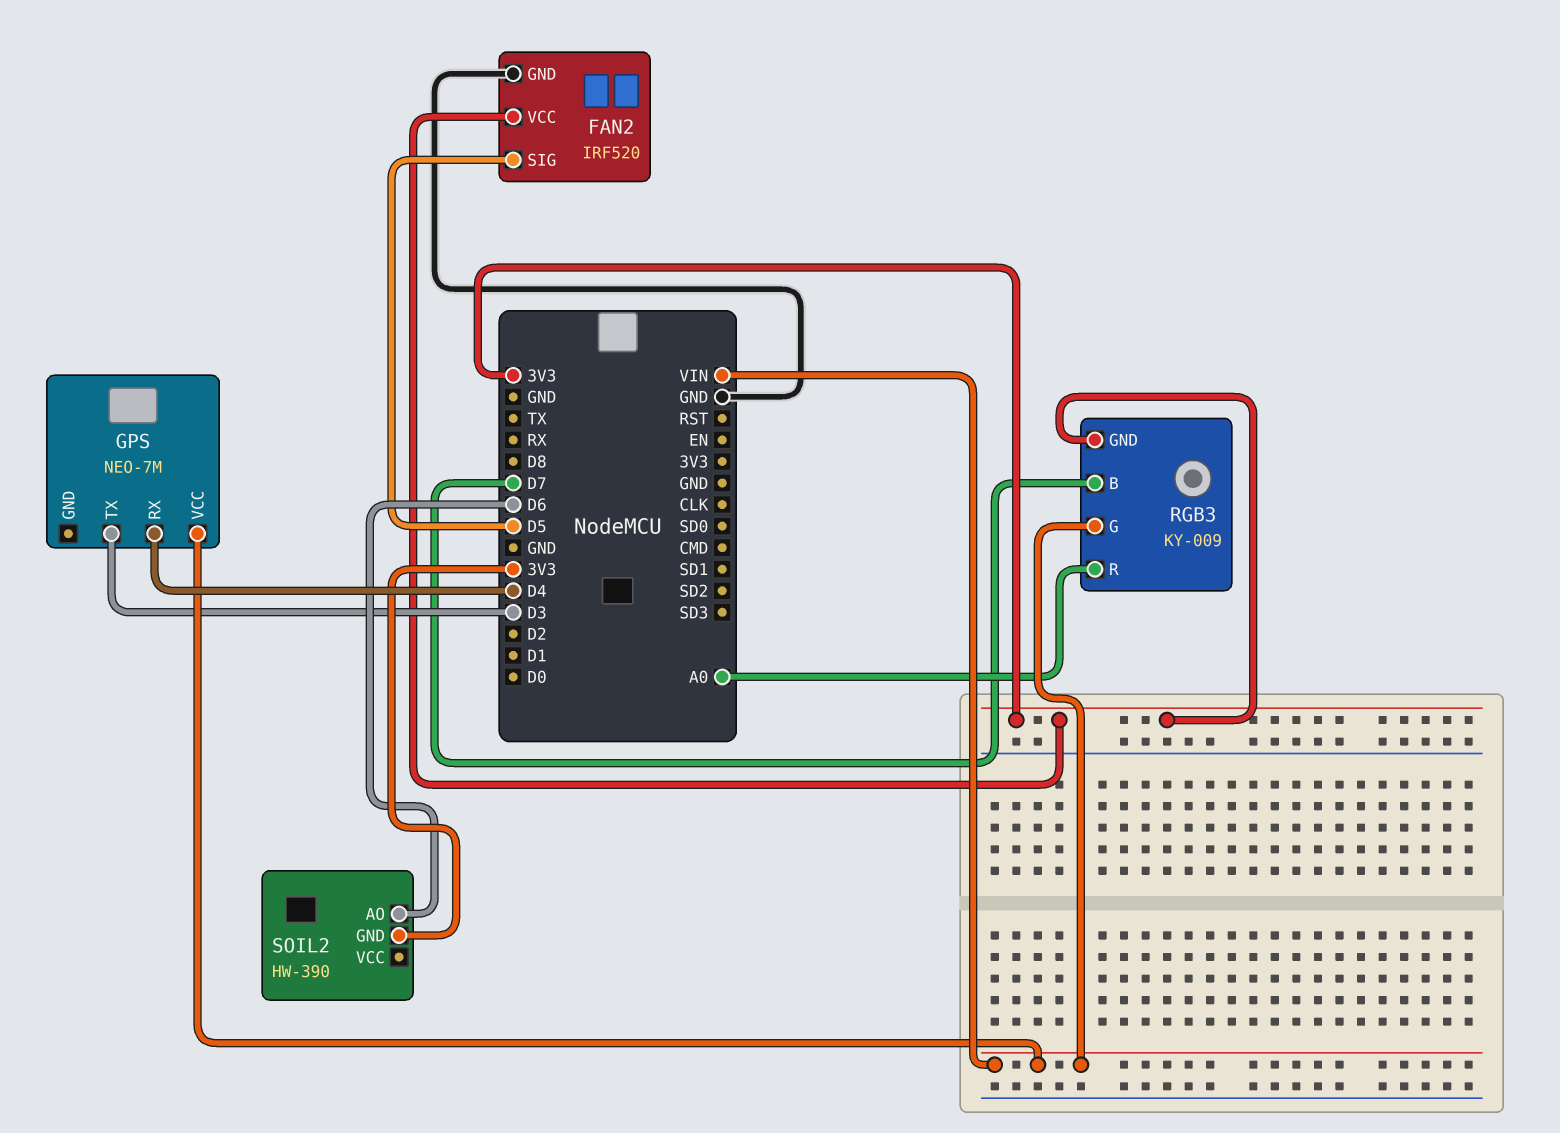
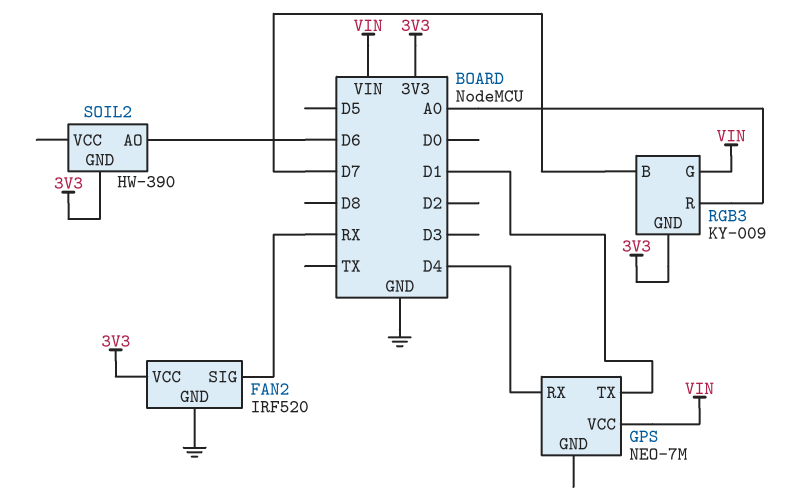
FAN2 pin SIG: D5 -> RX
GPS pin TX: D3 -> D1

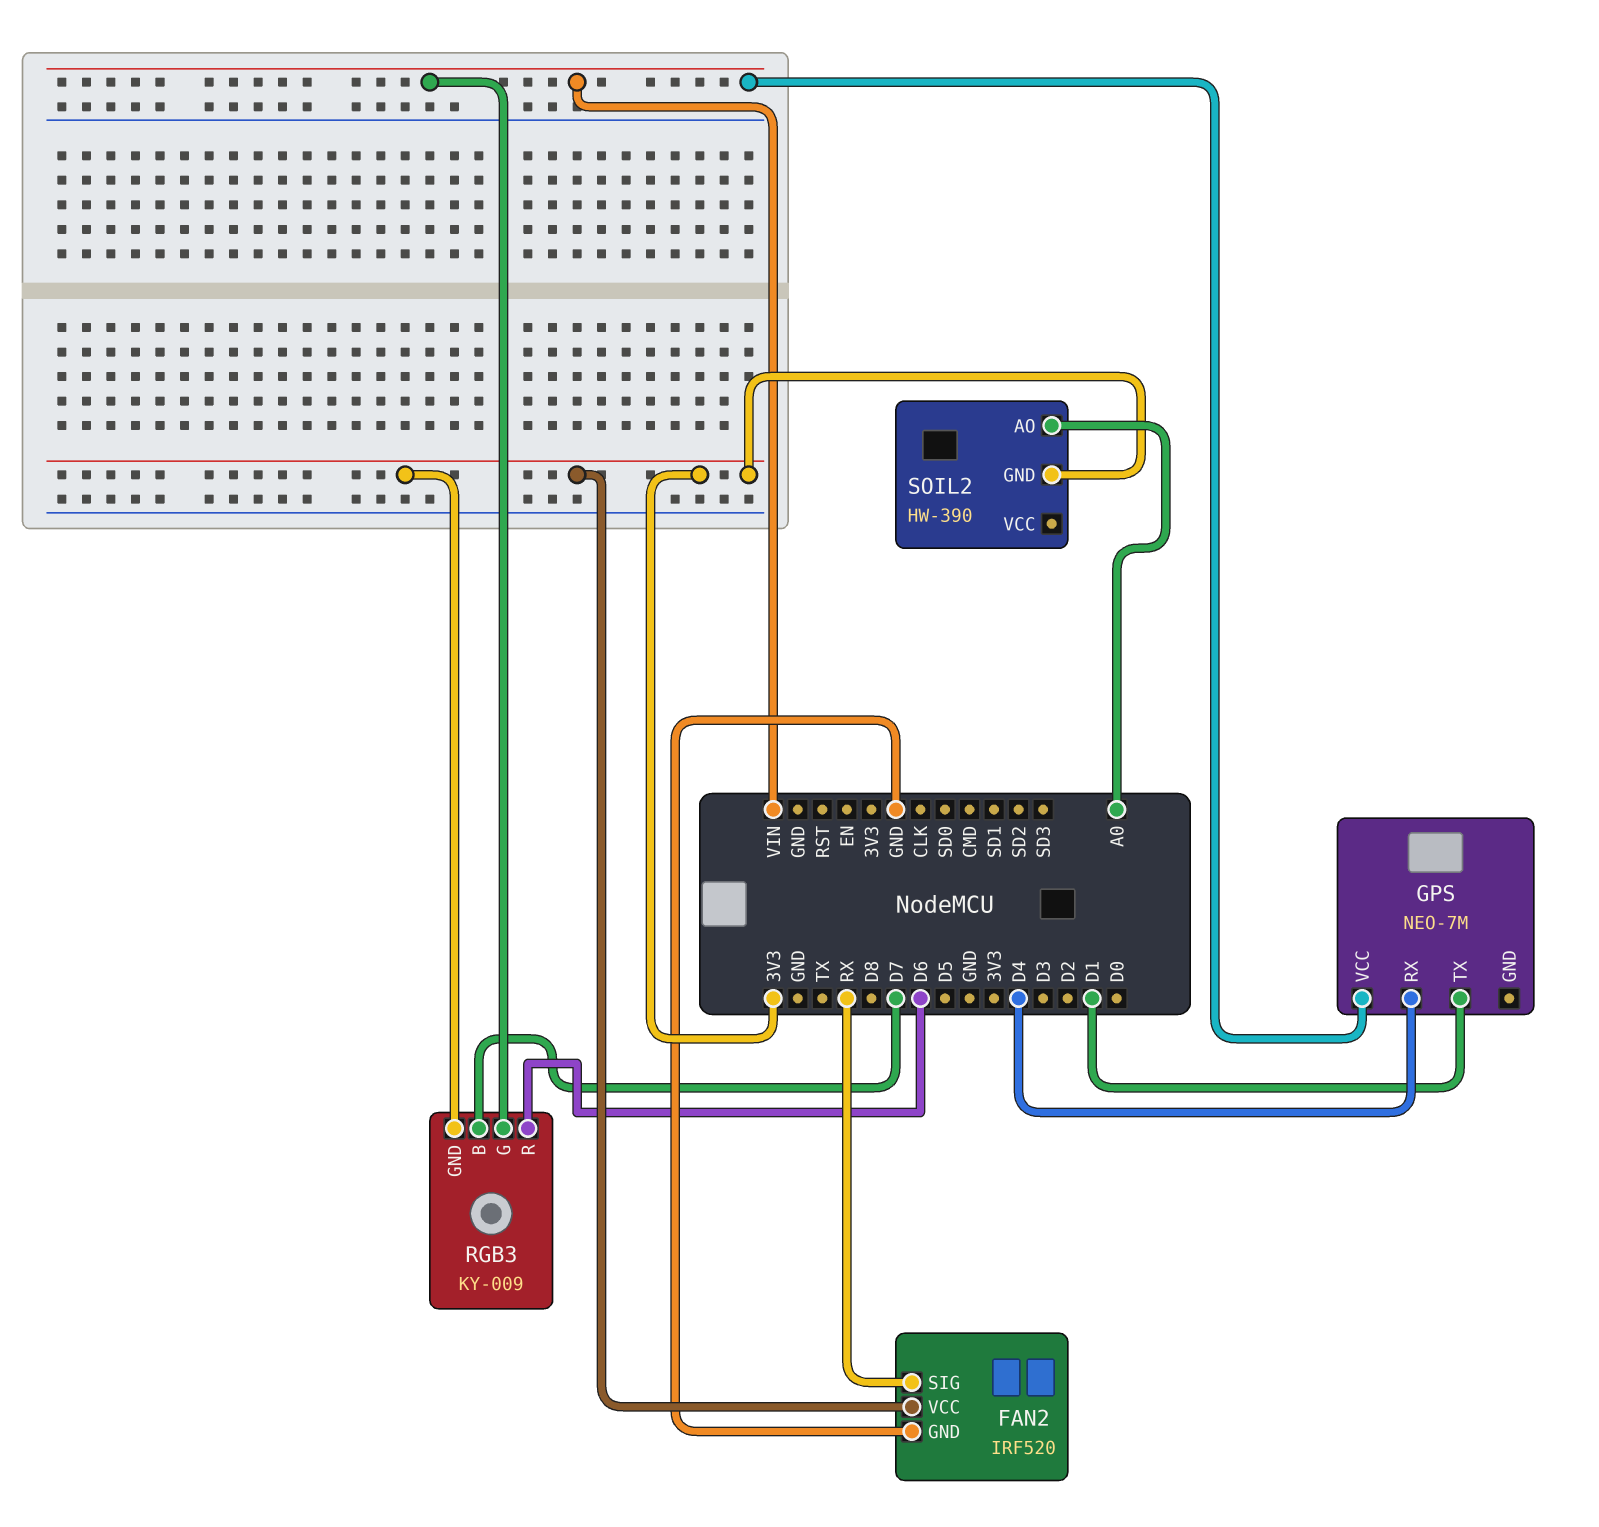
RGB3 pin R: A0 -> D6
SOIL2 pin AO: D6 -> A0

